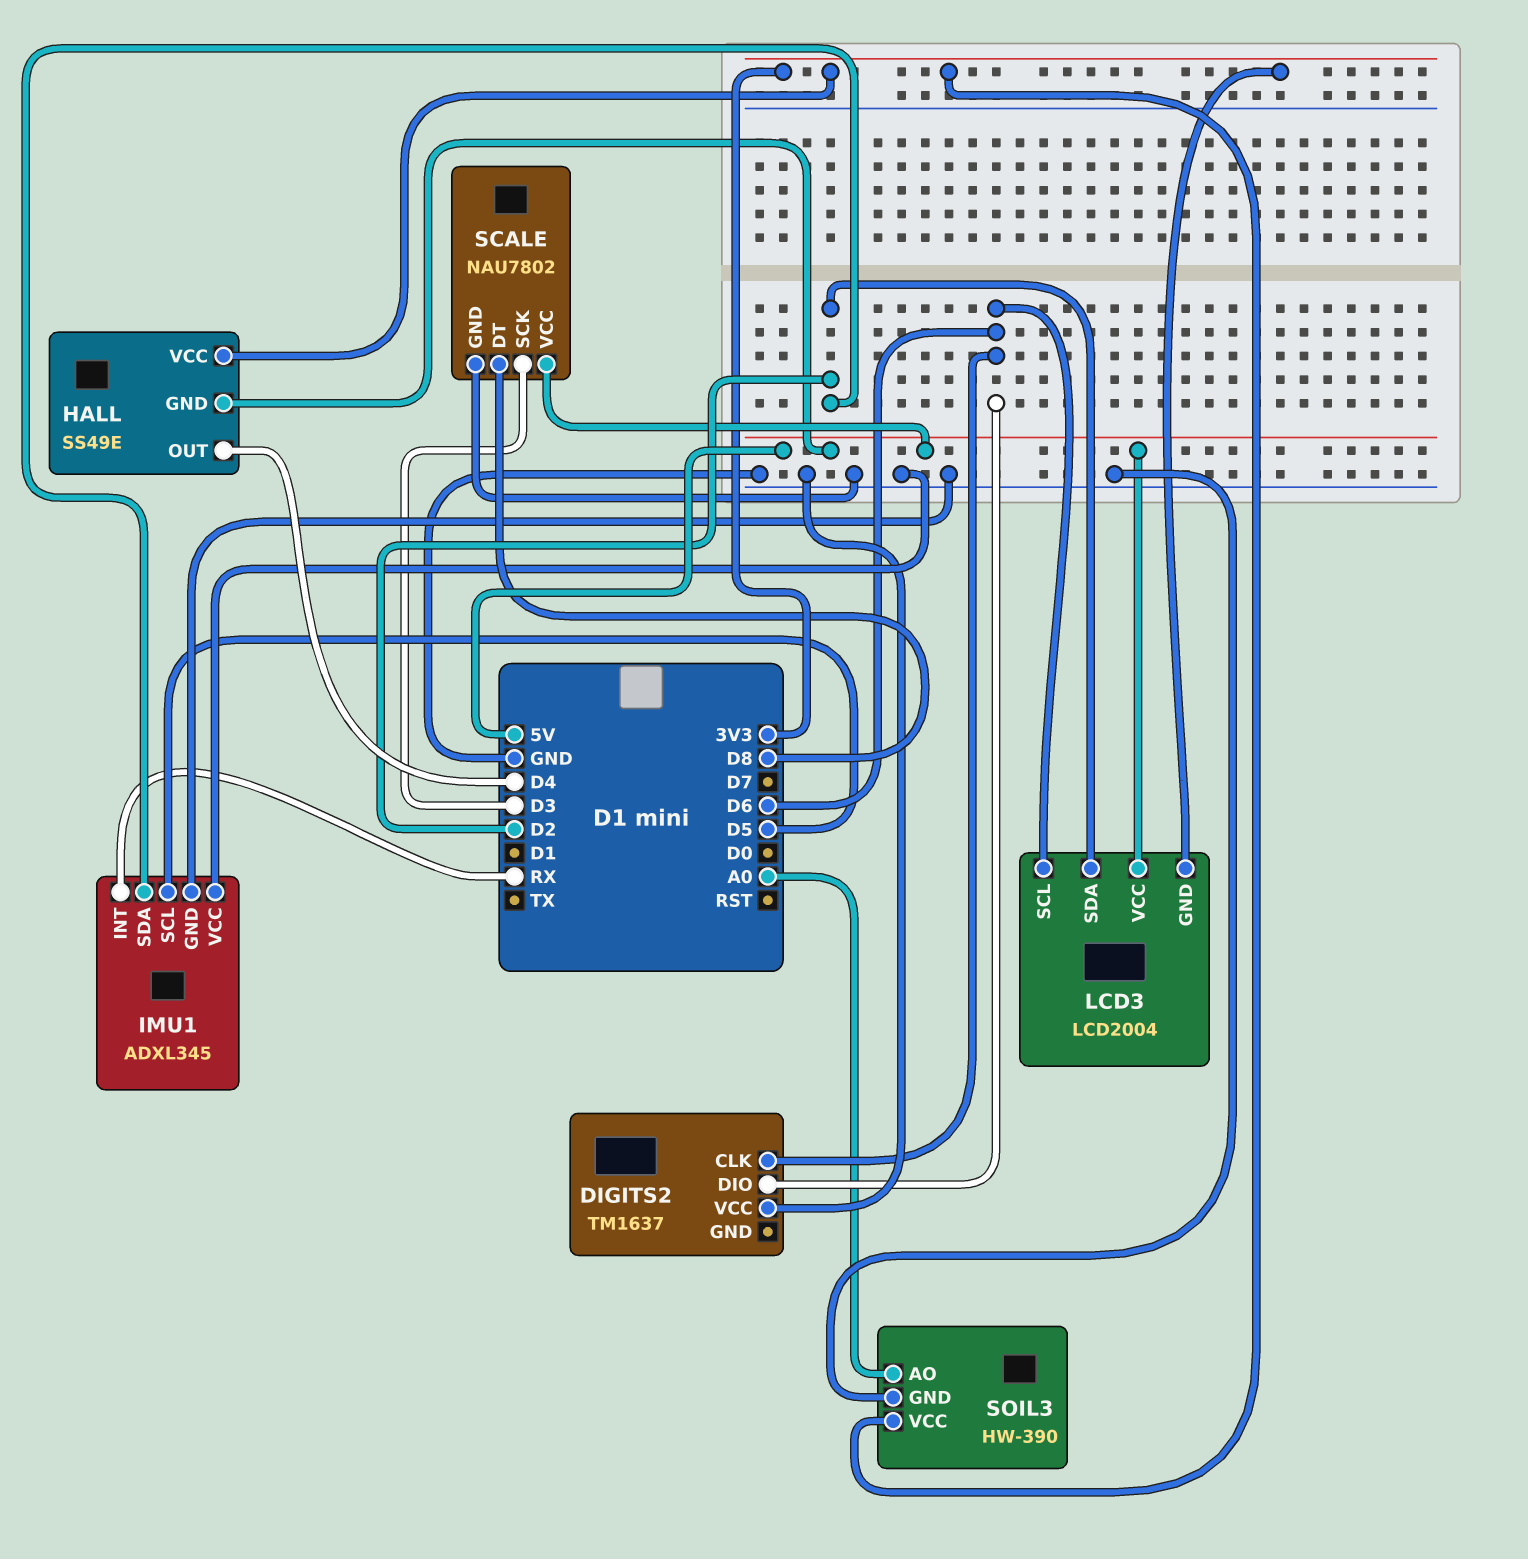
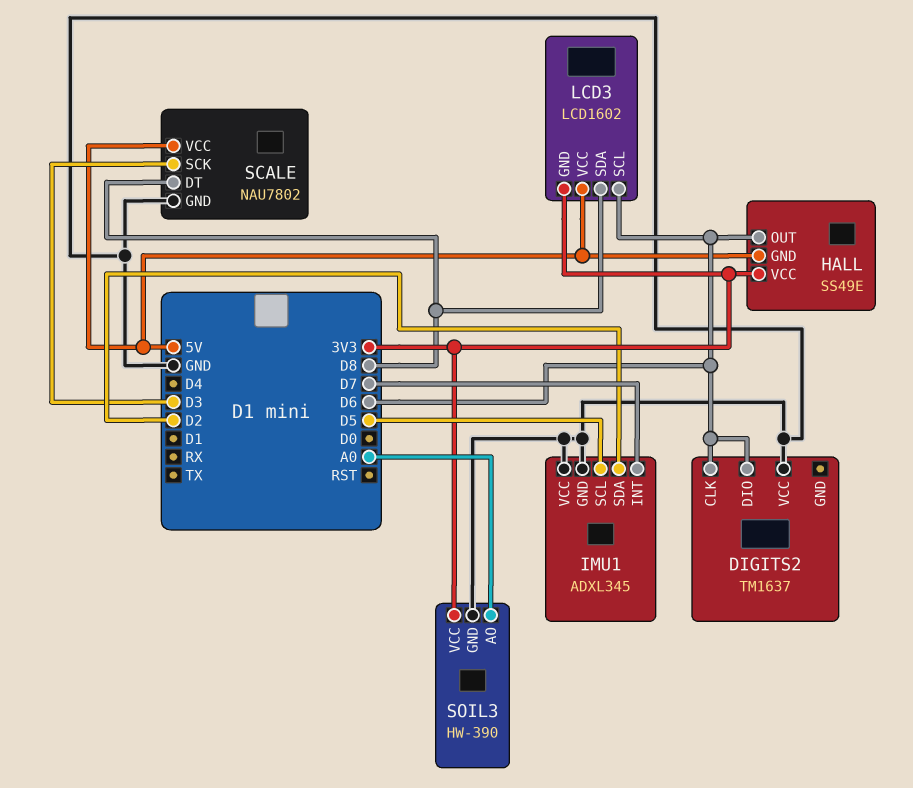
HALL pin OUT: D4 -> D6
IMU1 pin INT: RX -> D7
LCD3: LCD2004 -> LCD1602
LCD3 pin SDA: D2 -> D8

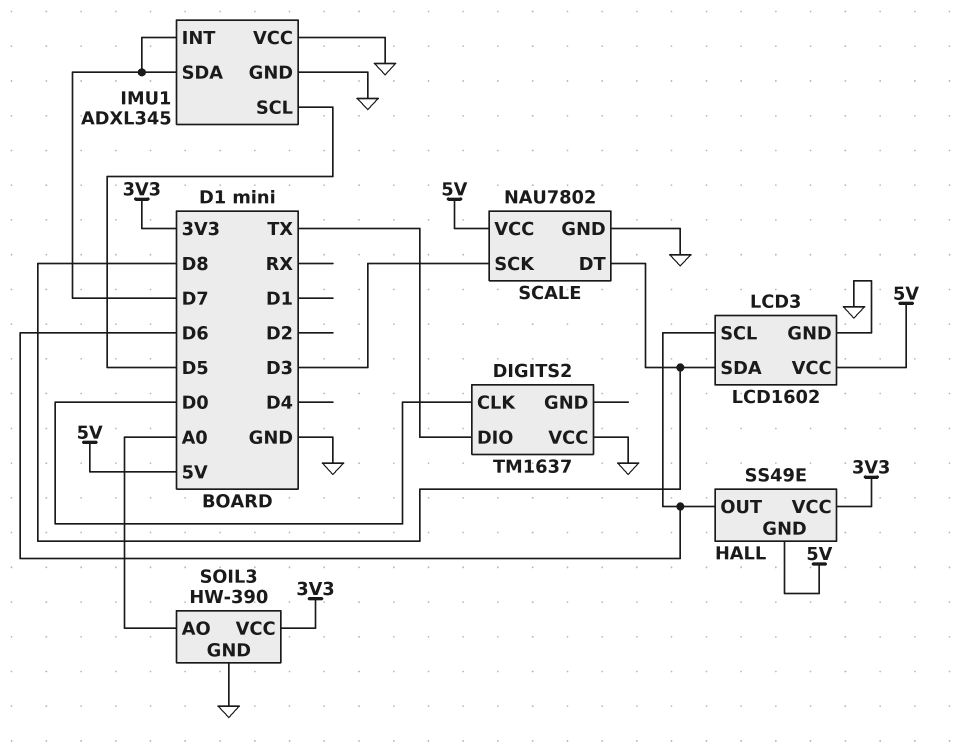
DIGITS2 pin CLK: D6 -> D0
DIGITS2 pin DIO: D6 -> TX
IMU1 pin SDA: D2 -> D7
LCD3 pin GND: 3V3 -> GND

